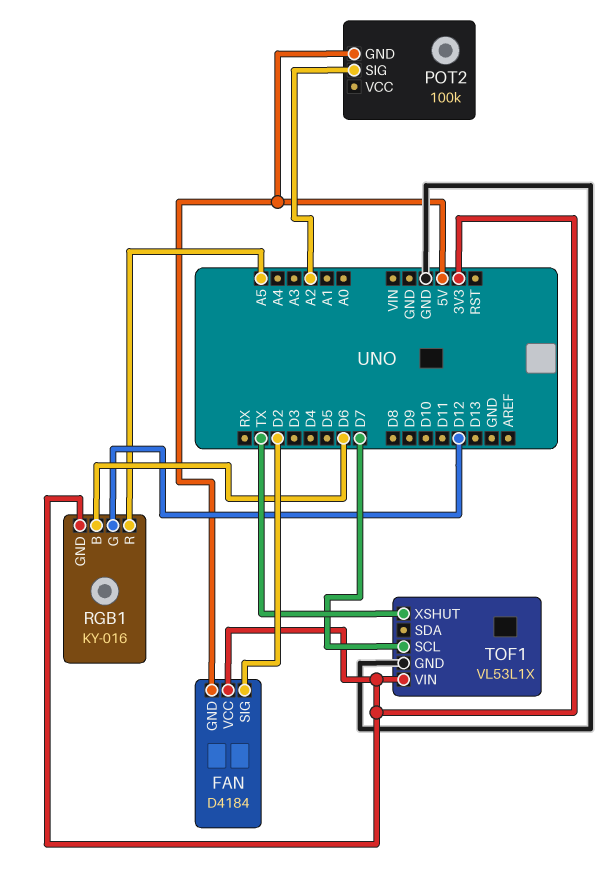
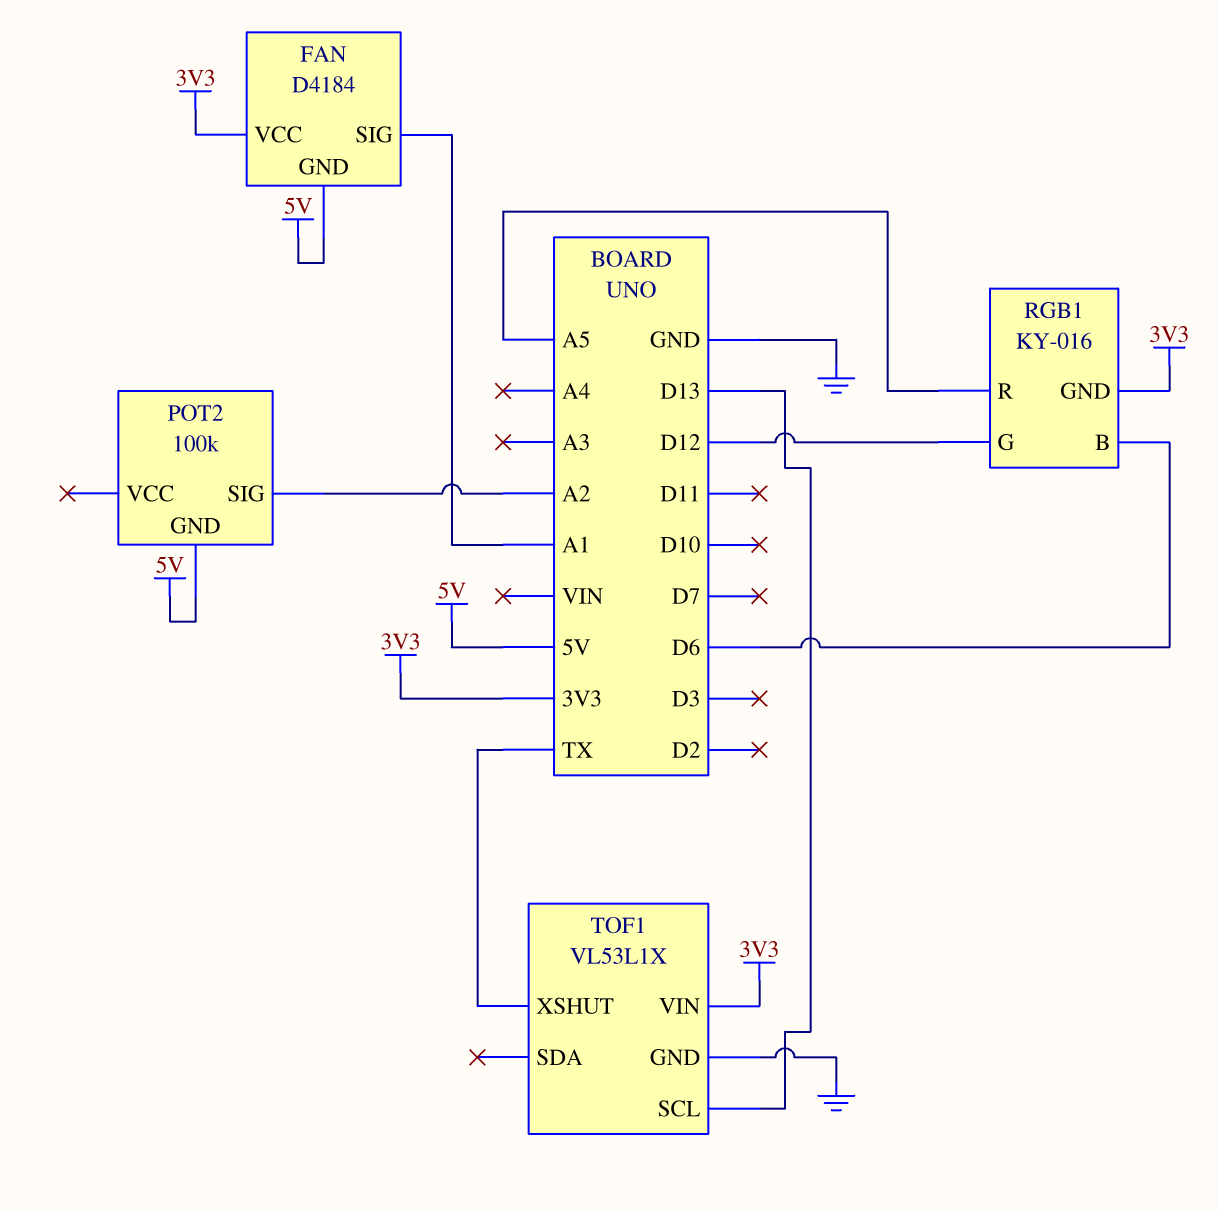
FAN pin SIG: D2 -> A1
TOF1 pin SCL: D7 -> D13

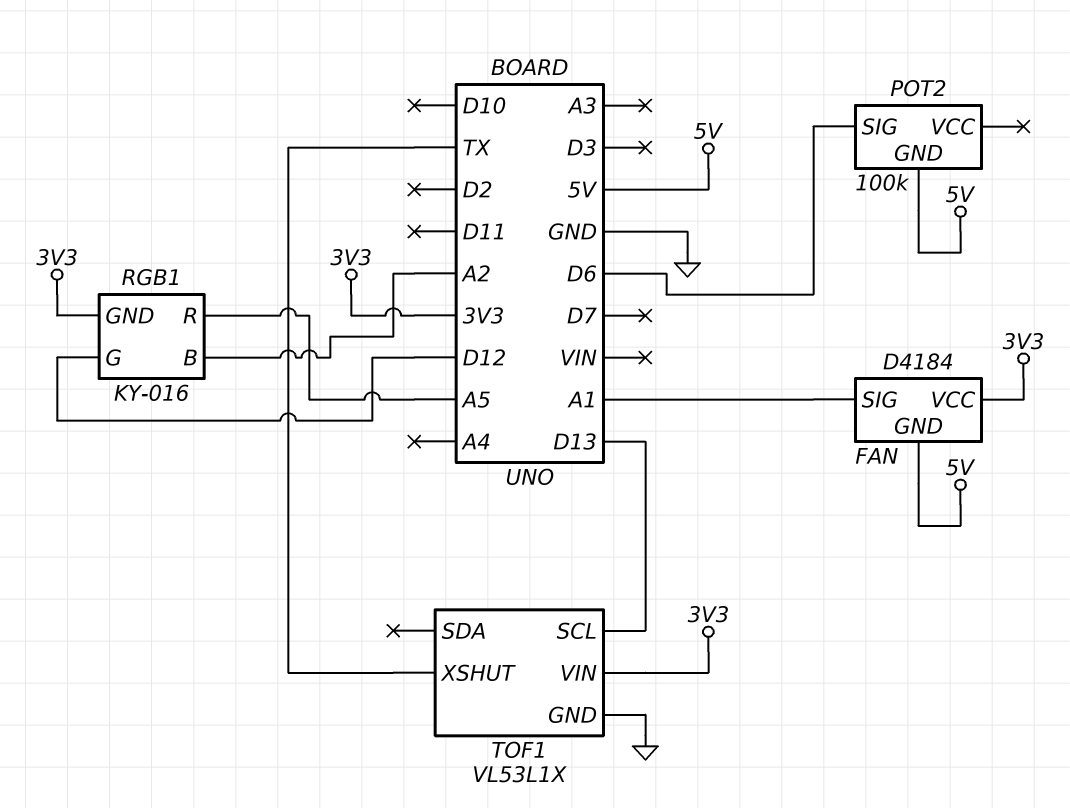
POT2 pin SIG: A2 -> D6
RGB1 pin B: D6 -> A2

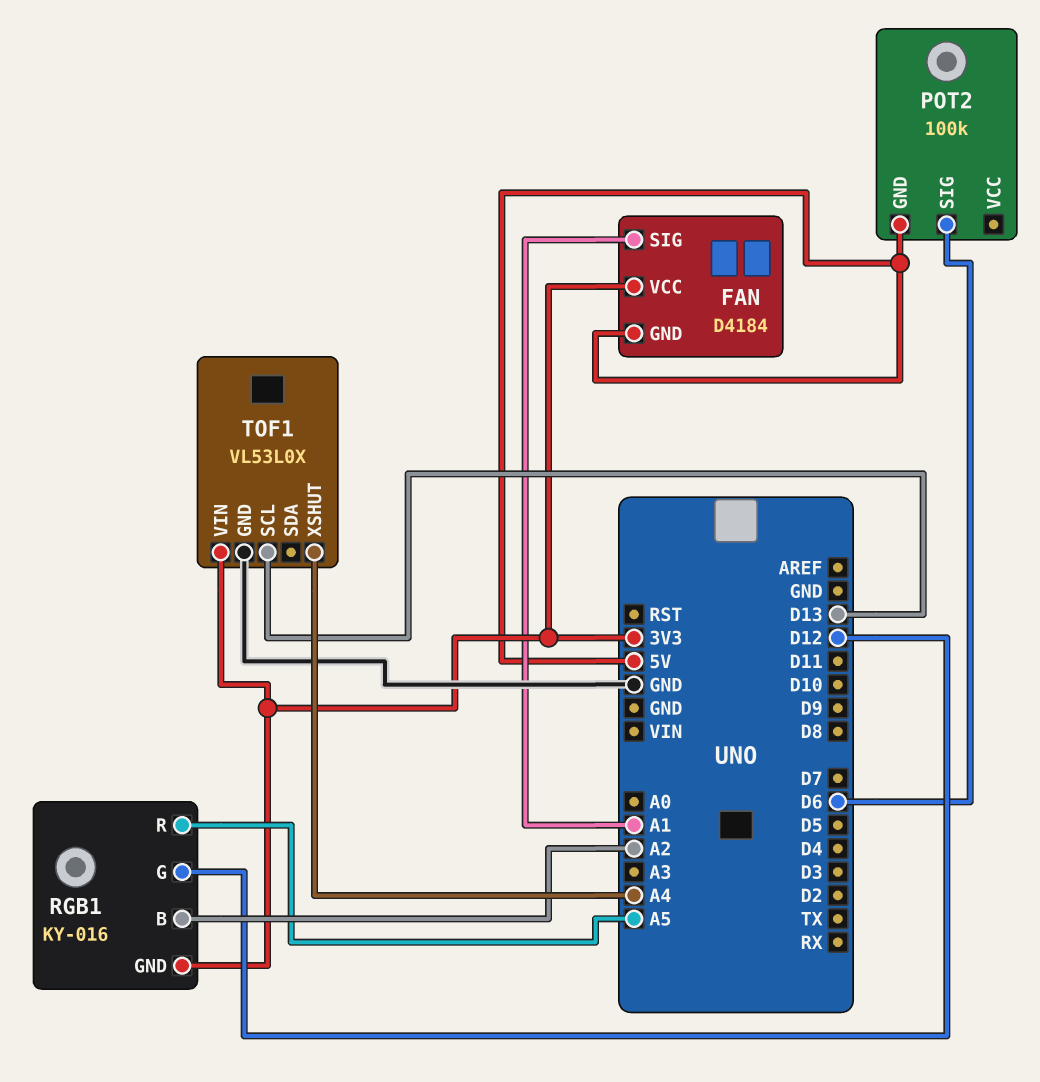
TOF1: VL53L1X -> VL53L0X
TOF1 pin XSHUT: TX -> A4

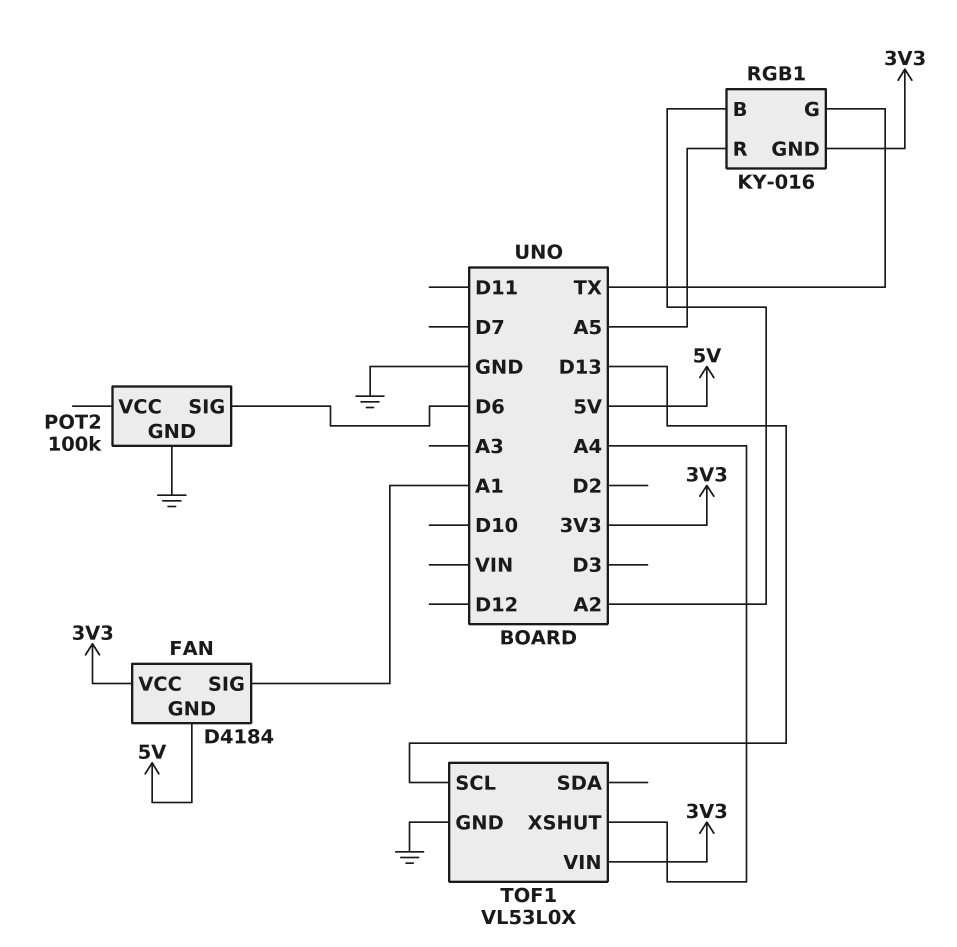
POT2 pin GND: 5V -> GND
RGB1 pin G: D12 -> TX

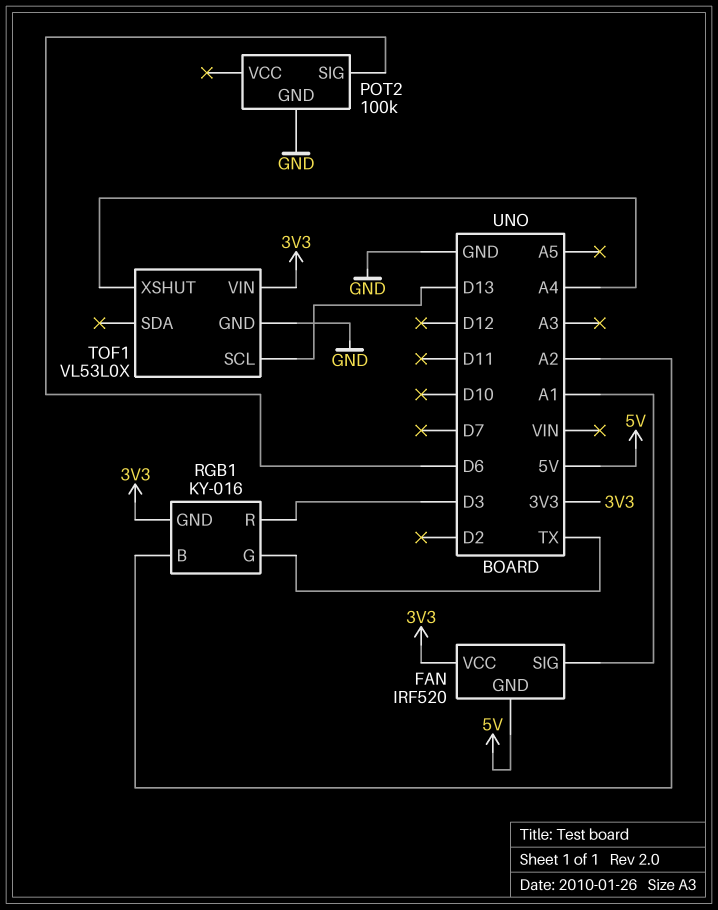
FAN: D4184 -> IRF520
RGB1 pin R: A5 -> D3

